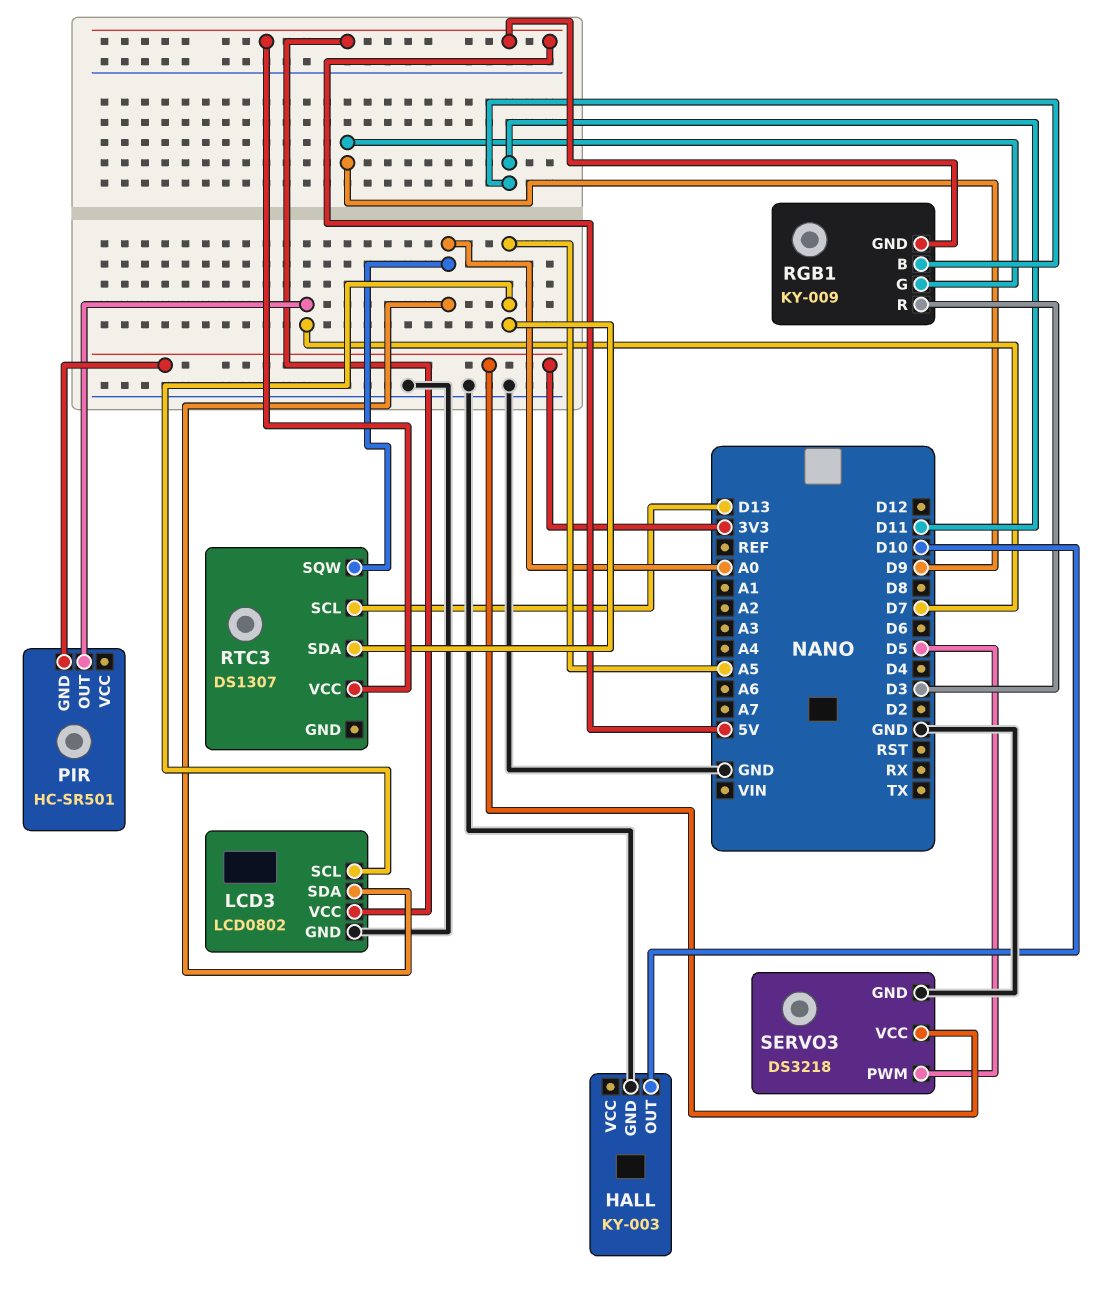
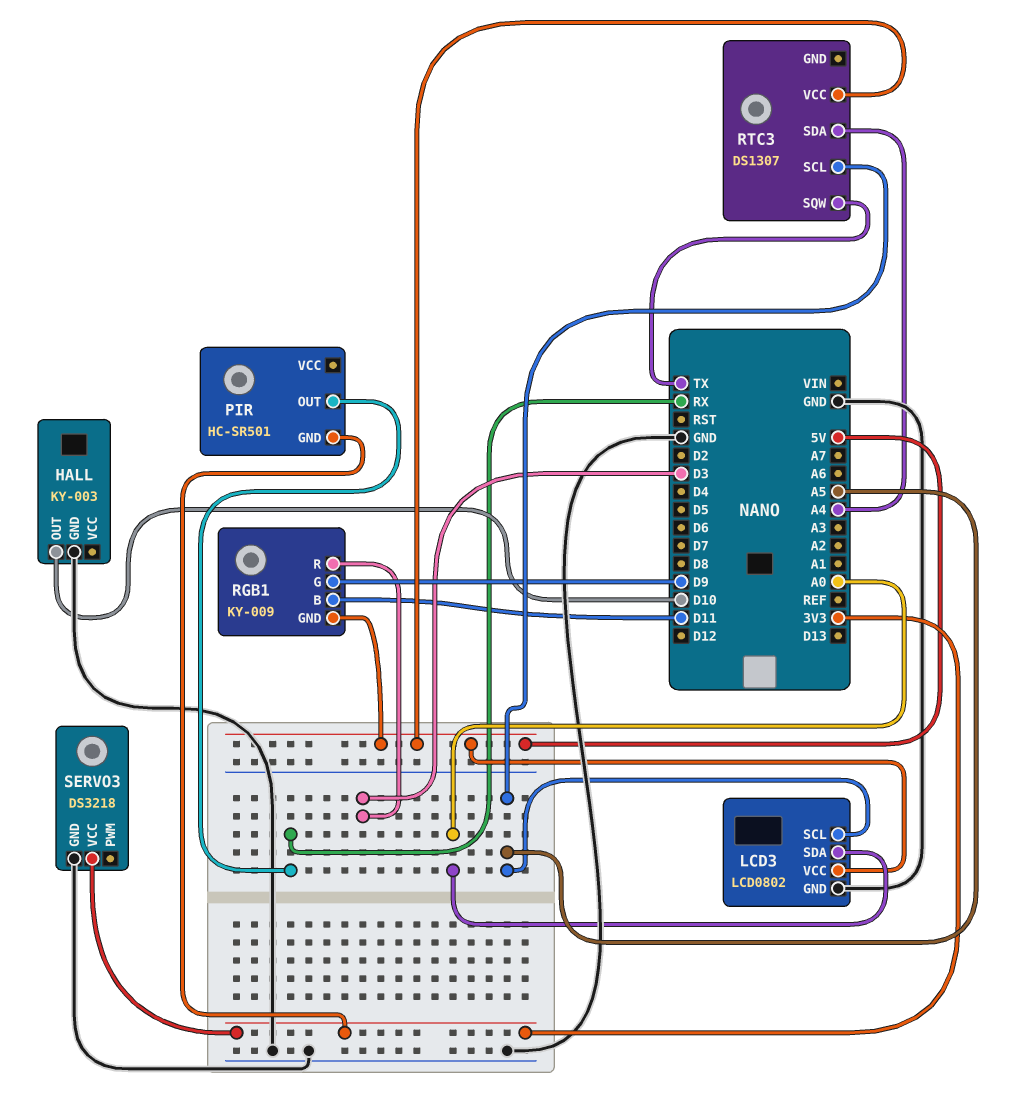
PIR pin OUT: D7 -> RX
RTC3 pin SCL: D13 -> A5
RTC3 pin SDA: A5 -> A4
RTC3 pin SQW: A0 -> TX
SERVO3 pin PWM: D5 -> none

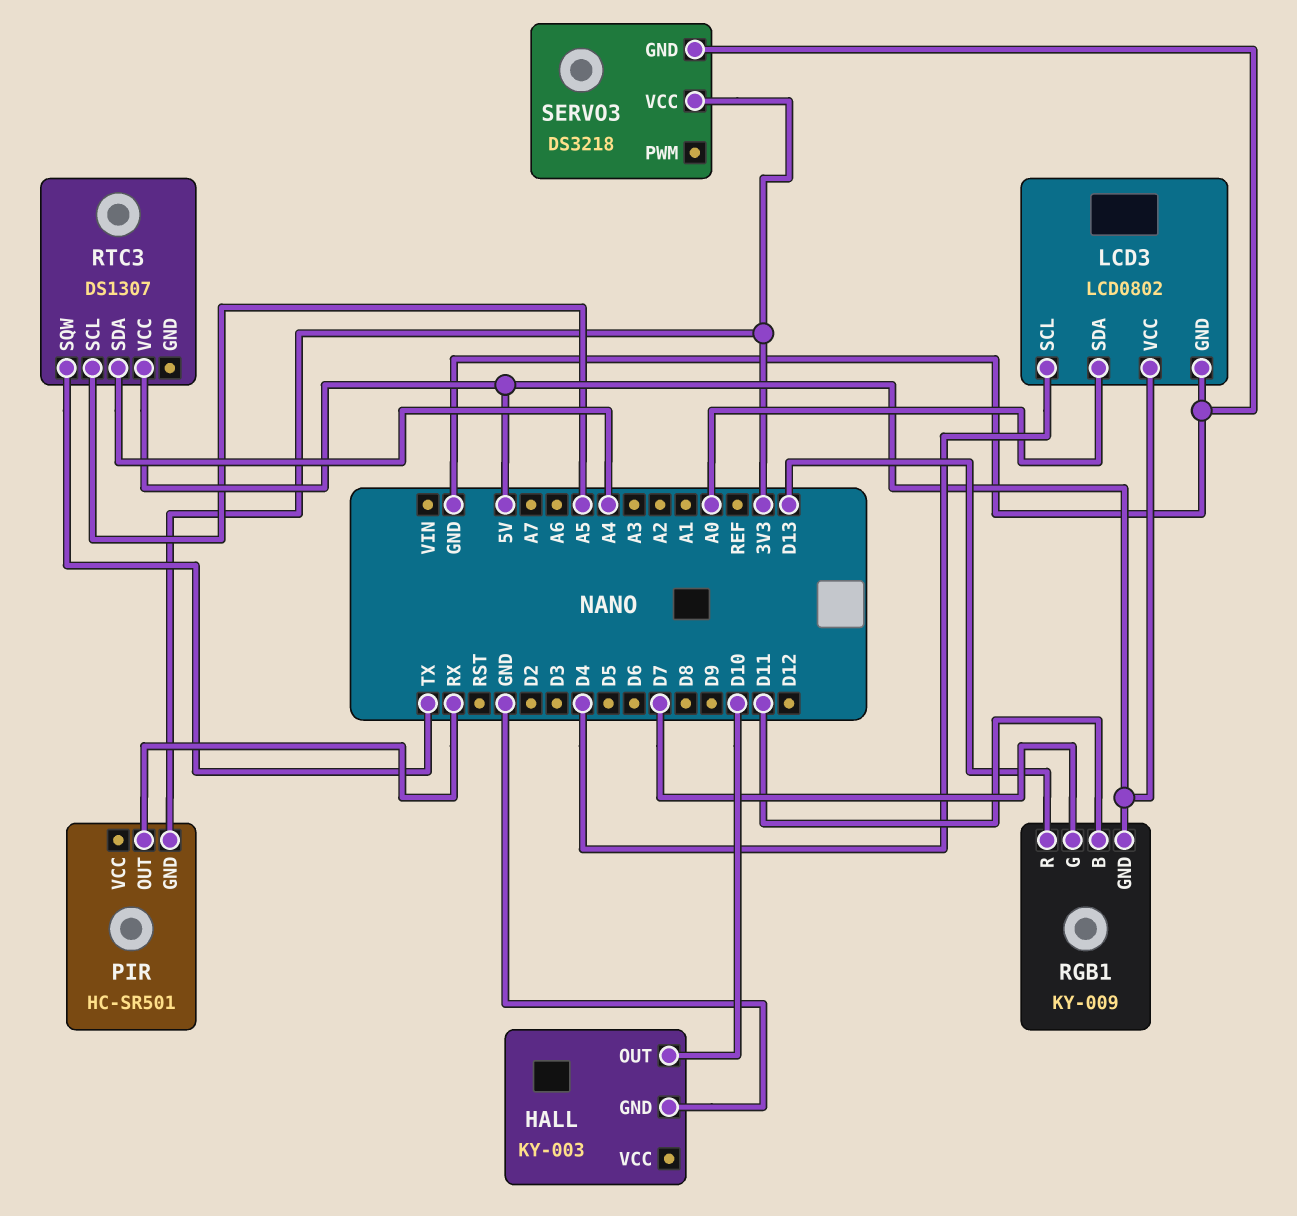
LCD3 pin SCL: A5 -> D4
RGB1 pin G: D9 -> D7
RGB1 pin R: D3 -> D13

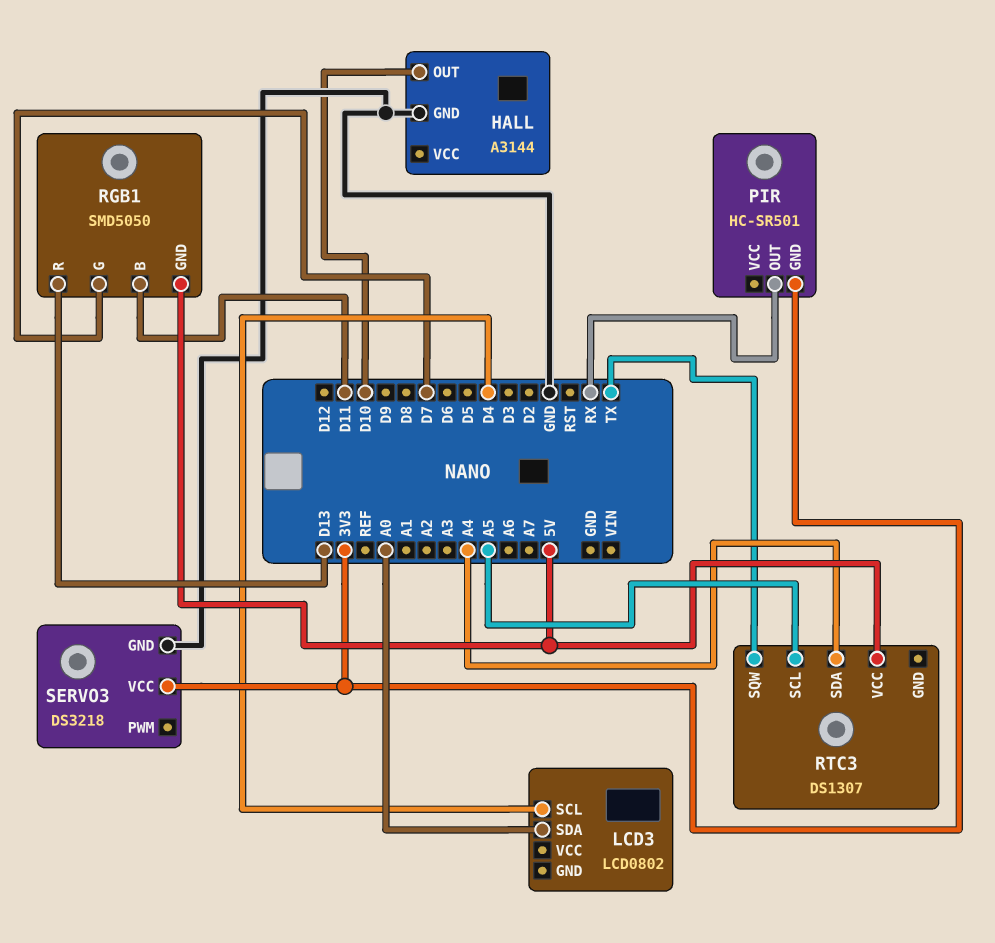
HALL: KY-003 -> A3144
LCD3 pin GND: GND -> none
LCD3 pin VCC: 5V -> none
RGB1: KY-009 -> SMD5050

